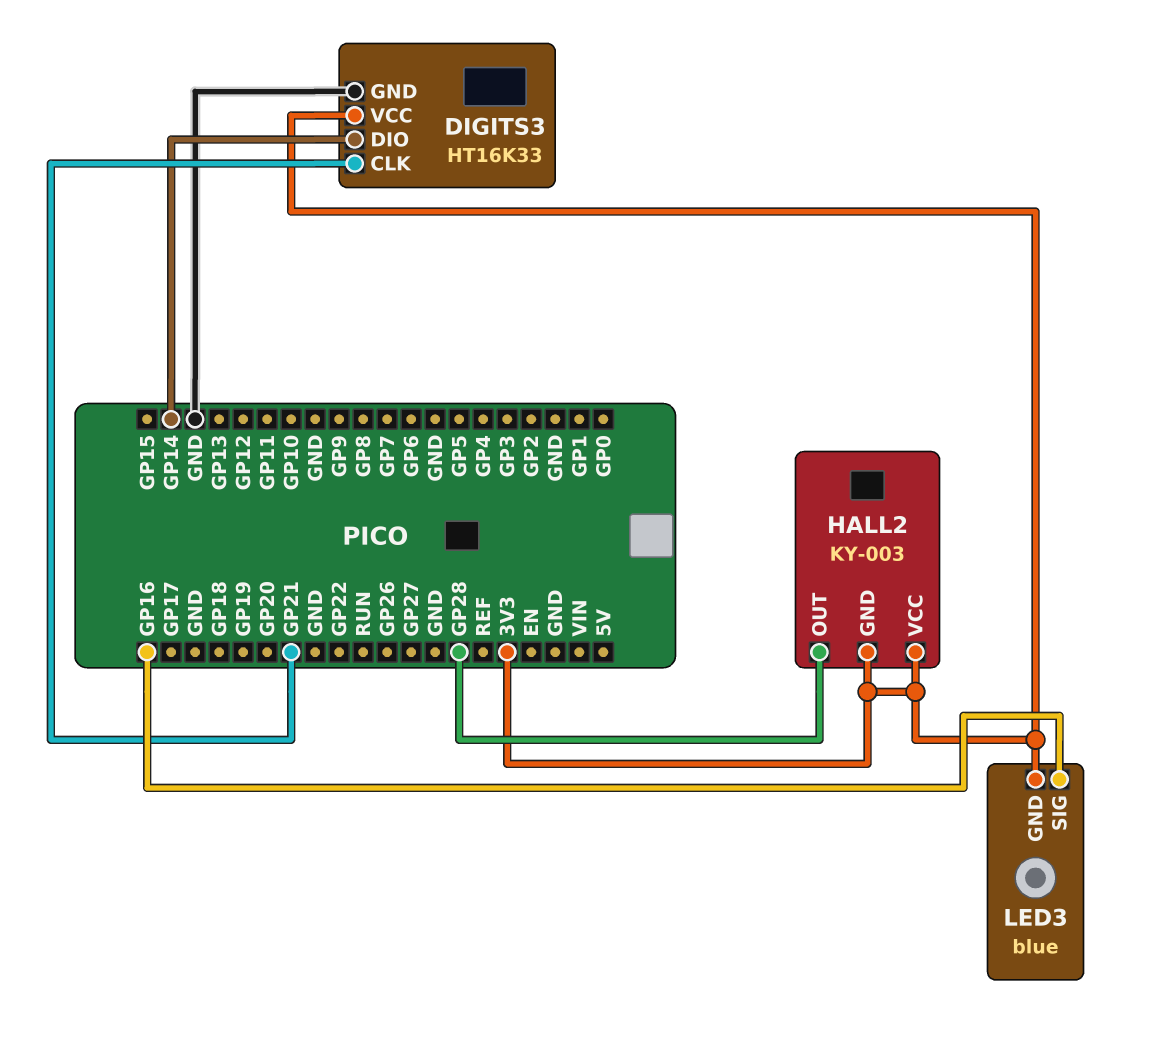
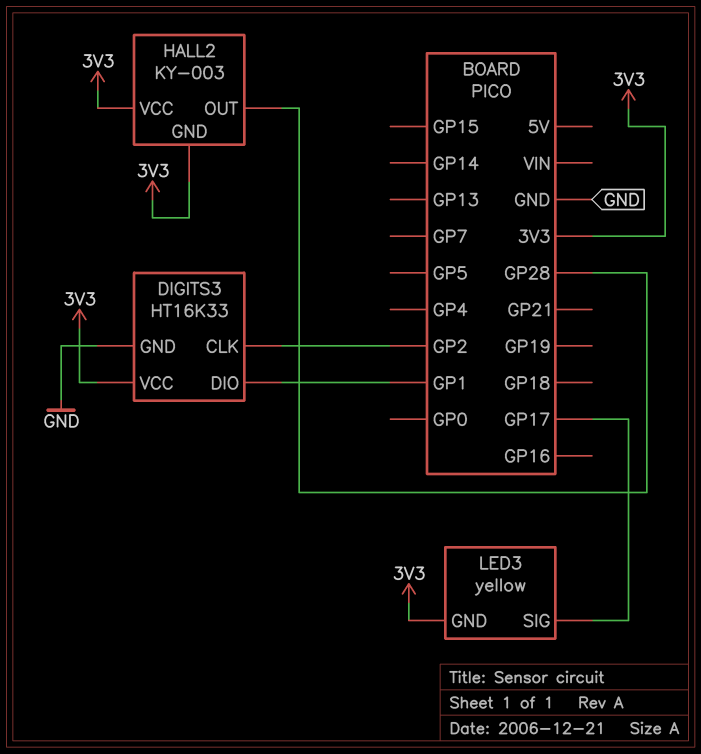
DIGITS3 pin CLK: GP21 -> GP2
DIGITS3 pin DIO: GP14 -> GP1
LED3: blue -> yellow
LED3 pin SIG: GP16 -> GP17

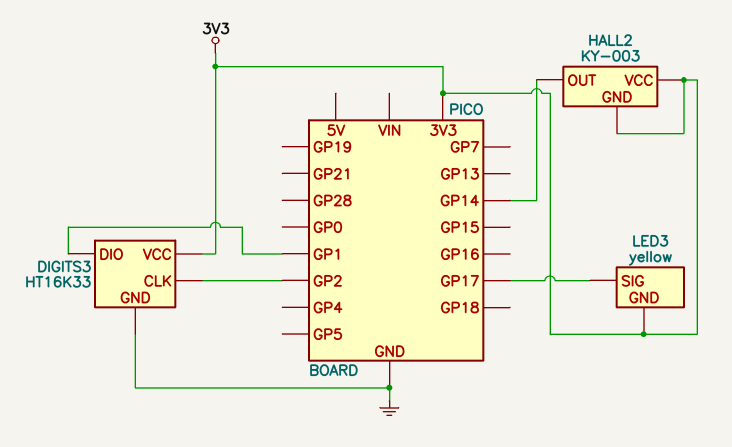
HALL2 pin OUT: GP28 -> GP14

